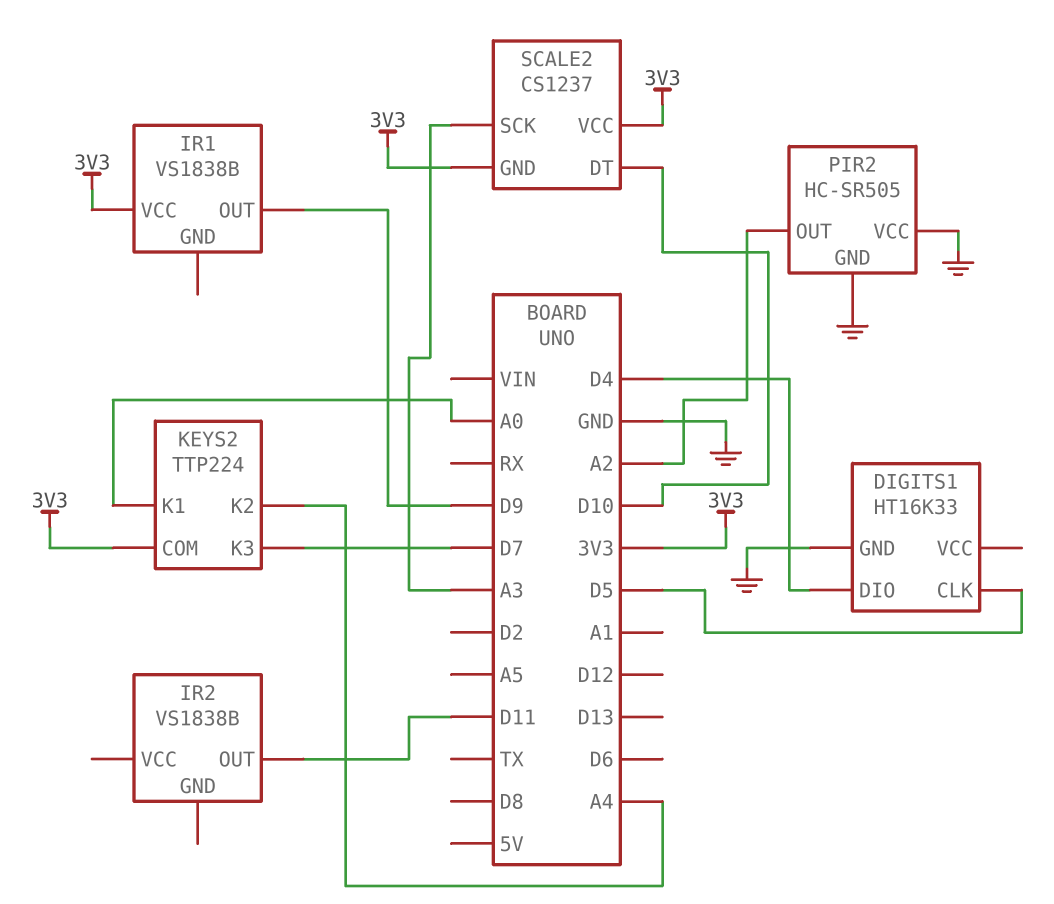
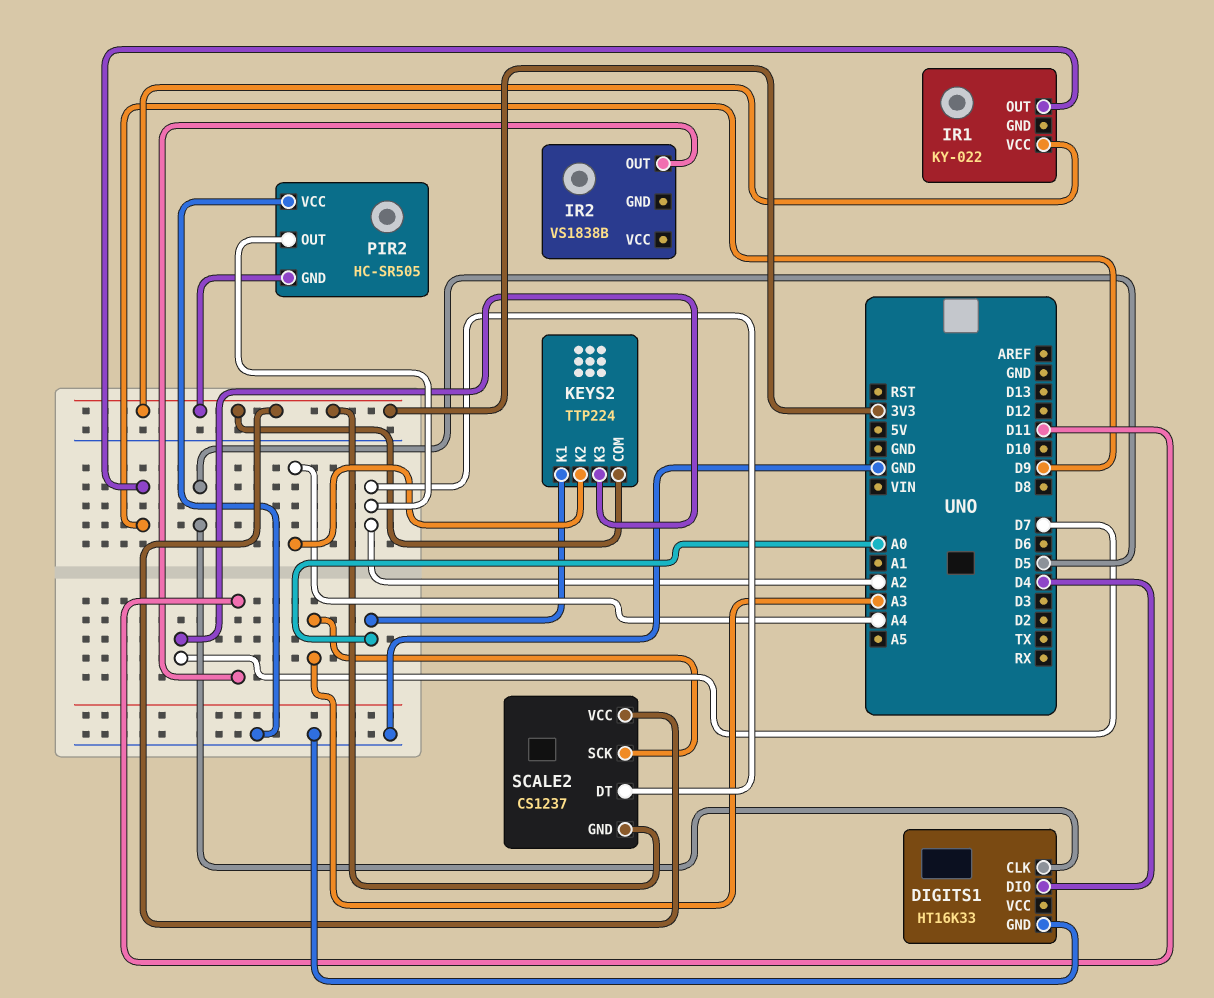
IR1: VS1838B -> KY-022
PIR2 pin GND: GND -> 3V3
SCALE2 pin DT: D10 -> A2

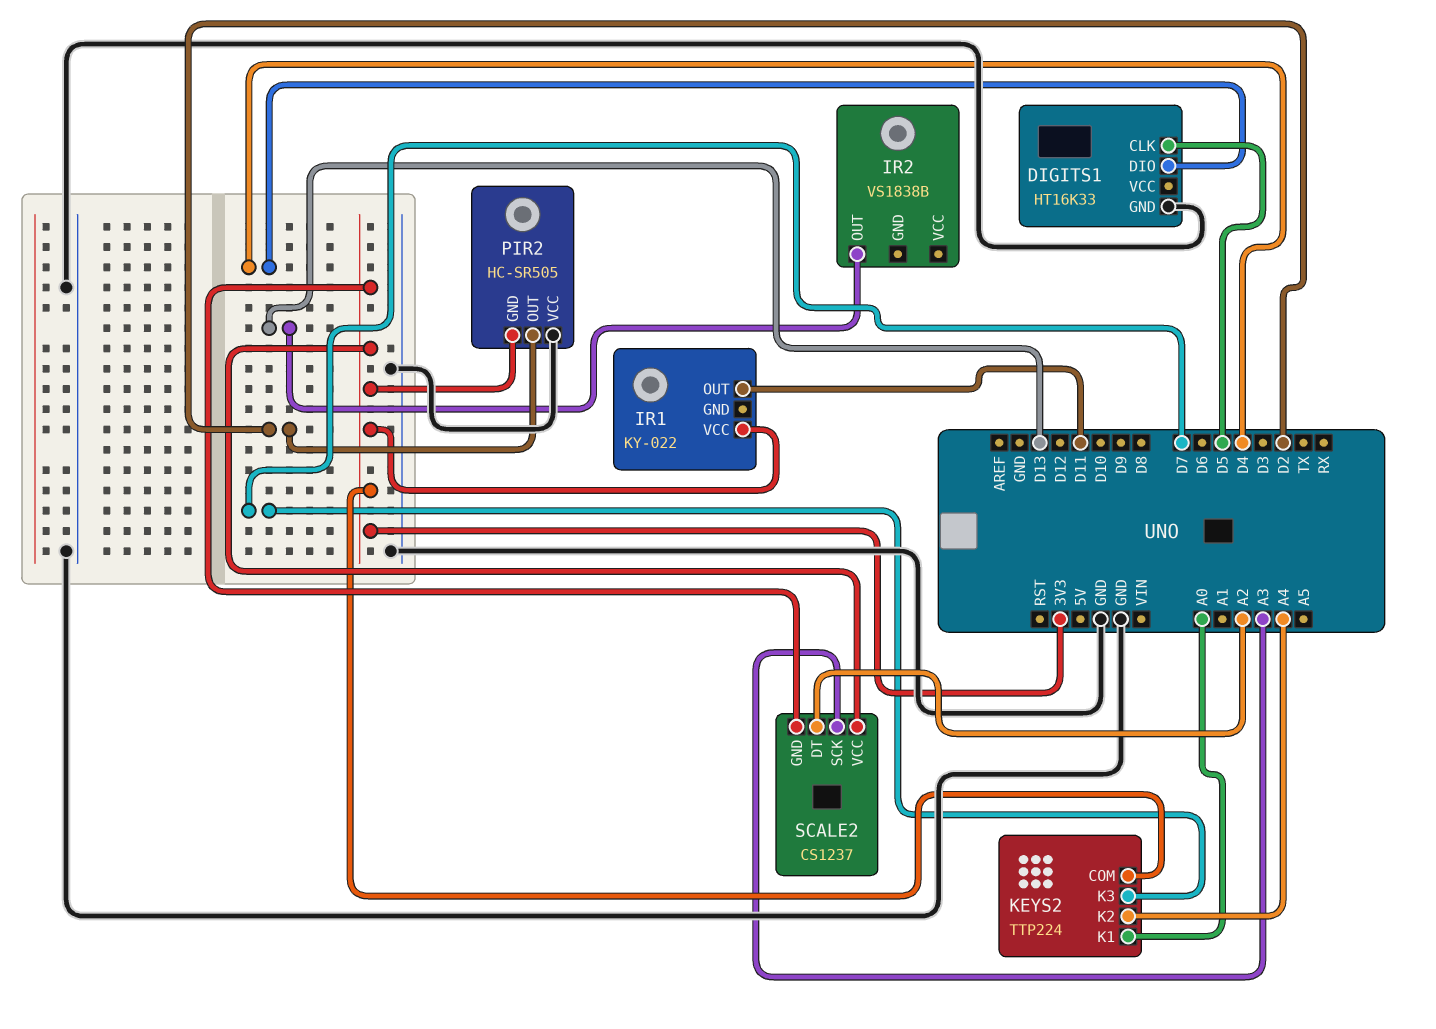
IR1 pin OUT: D9 -> D11
IR2 pin OUT: D11 -> D13
PIR2 pin OUT: A2 -> D2

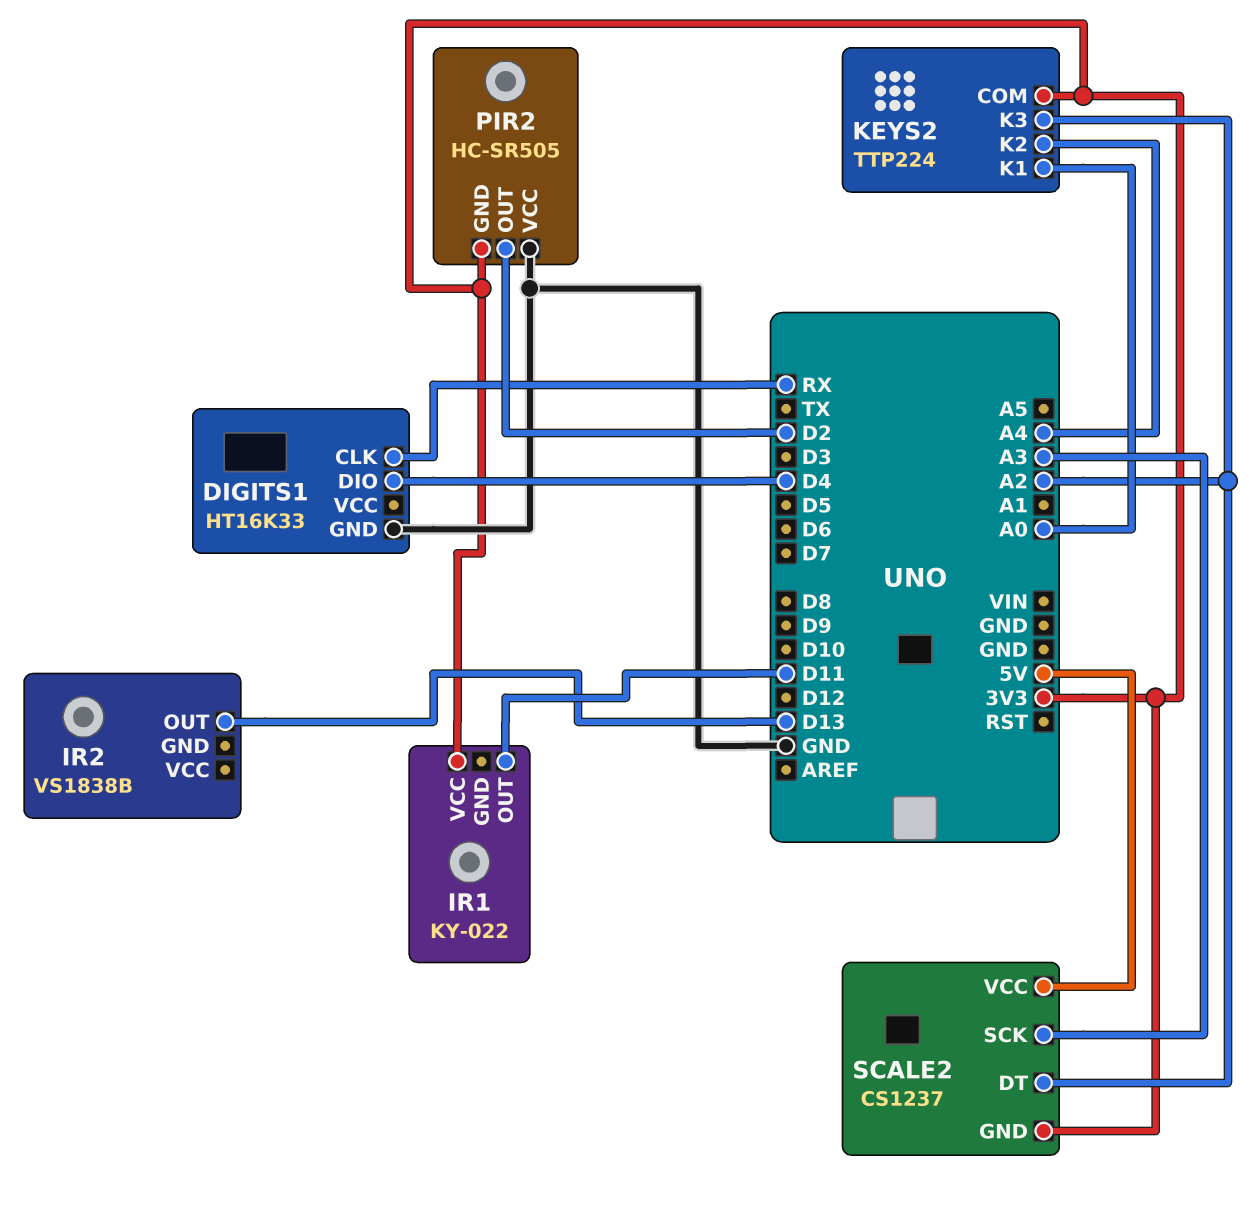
DIGITS1 pin CLK: D5 -> RX
KEYS2 pin K3: D7 -> A2
SCALE2 pin VCC: 3V3 -> 5V

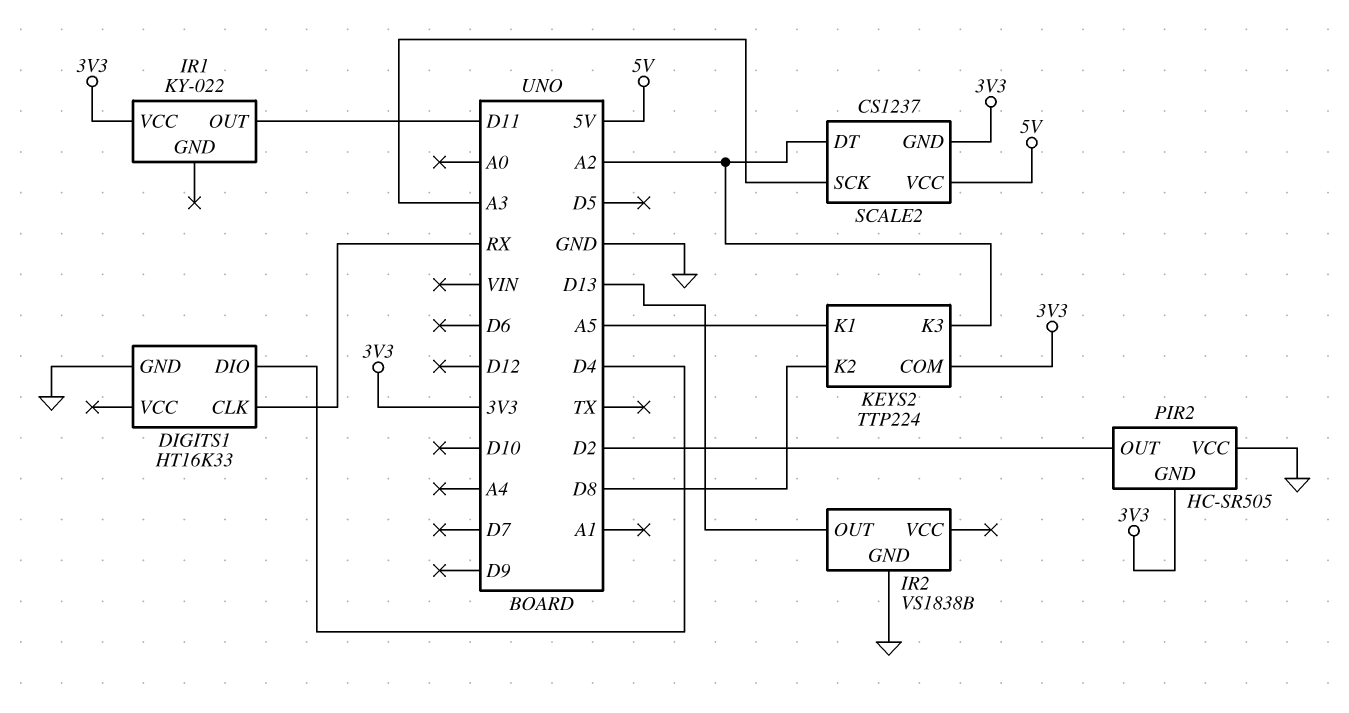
IR2 pin GND: none -> GND
KEYS2 pin K1: A0 -> A5
KEYS2 pin K2: A4 -> D8

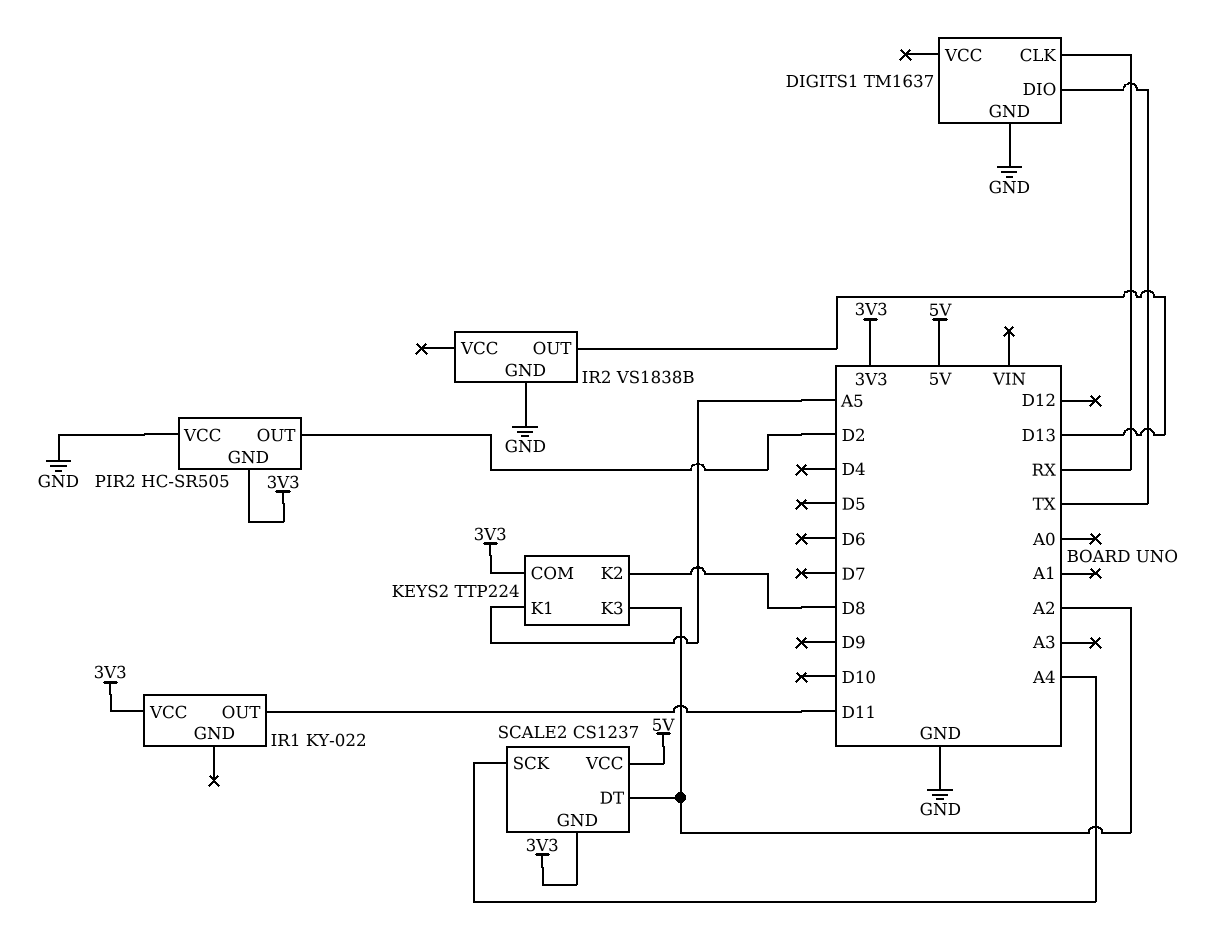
DIGITS1: HT16K33 -> TM1637
DIGITS1 pin DIO: D4 -> TX
SCALE2 pin SCK: A3 -> A4

